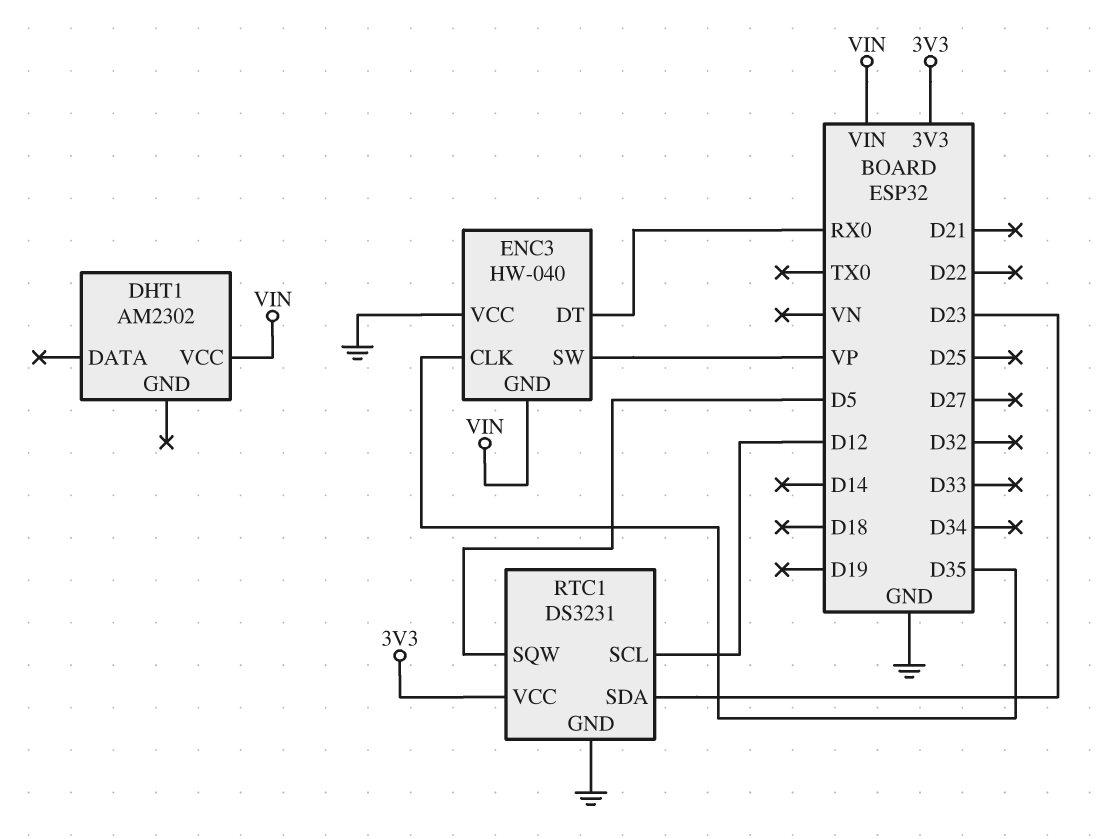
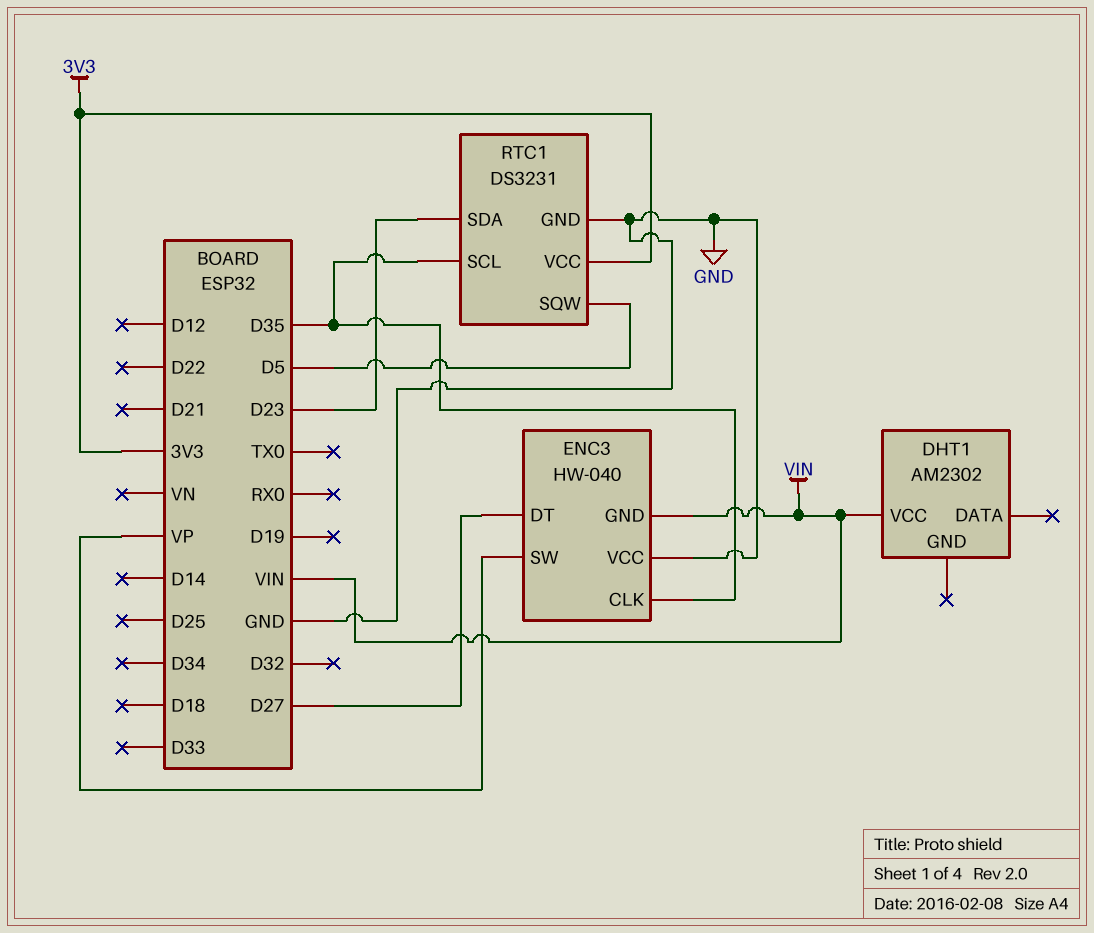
ENC3 pin DT: RX0 -> D27
RTC1 pin SCL: D12 -> D35

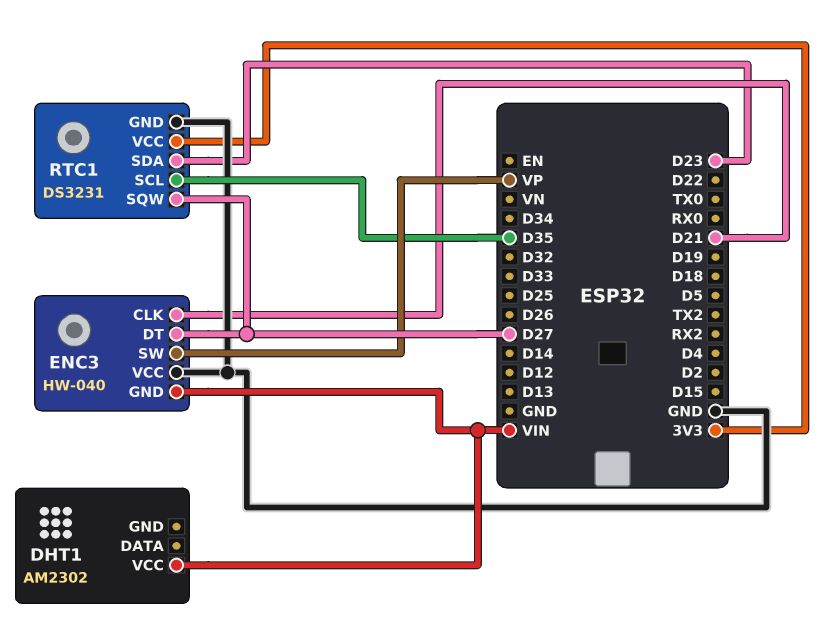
ENC3 pin CLK: D35 -> D21
RTC1 pin SQW: D5 -> D27

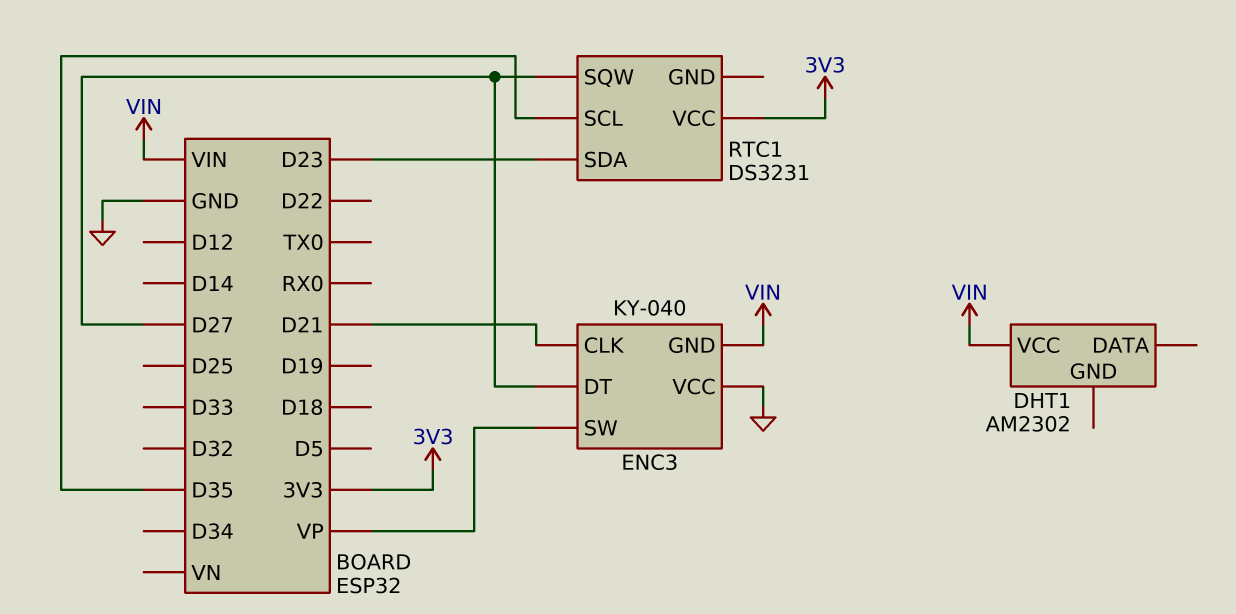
ENC3: HW-040 -> KY-040
RTC1 pin GND: GND -> none

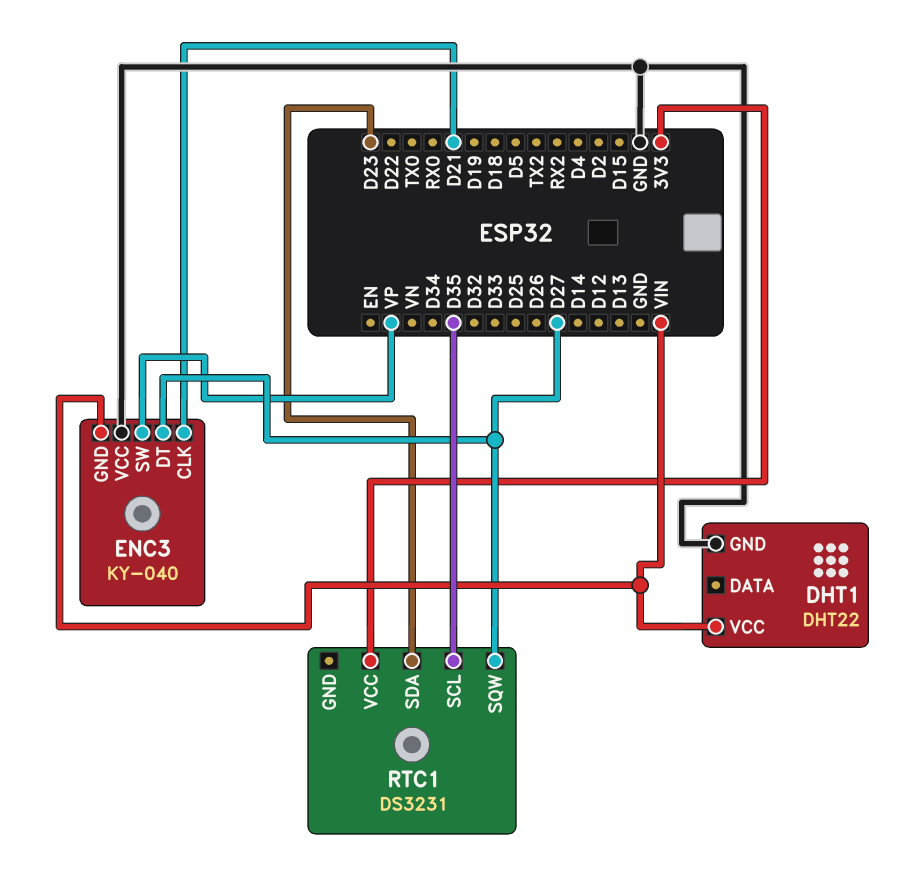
DHT1: AM2302 -> DHT22
DHT1 pin GND: none -> GND

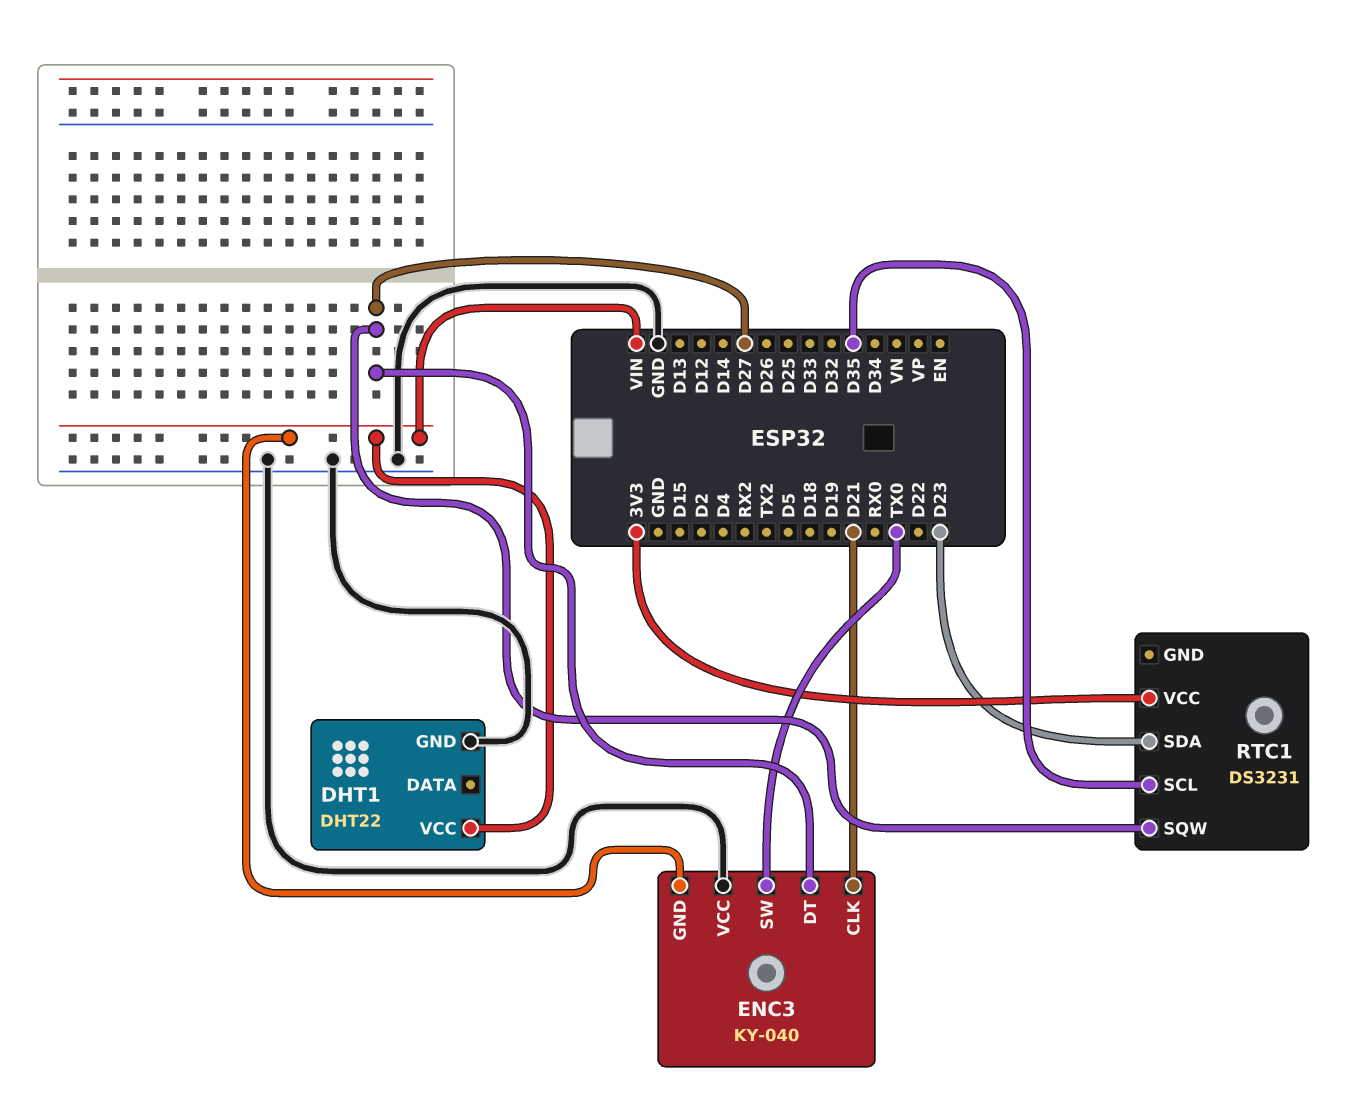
ENC3 pin SW: VP -> TX0

